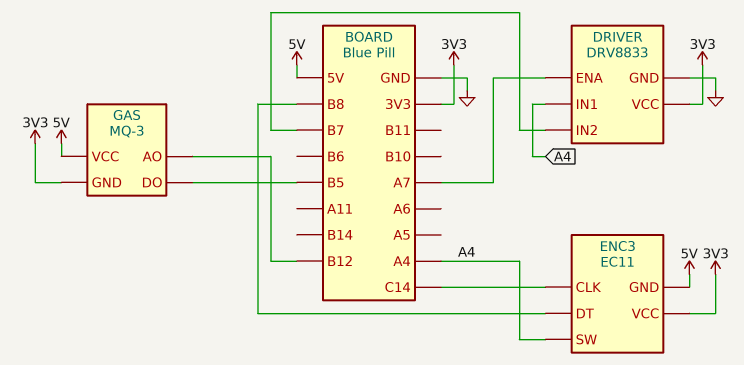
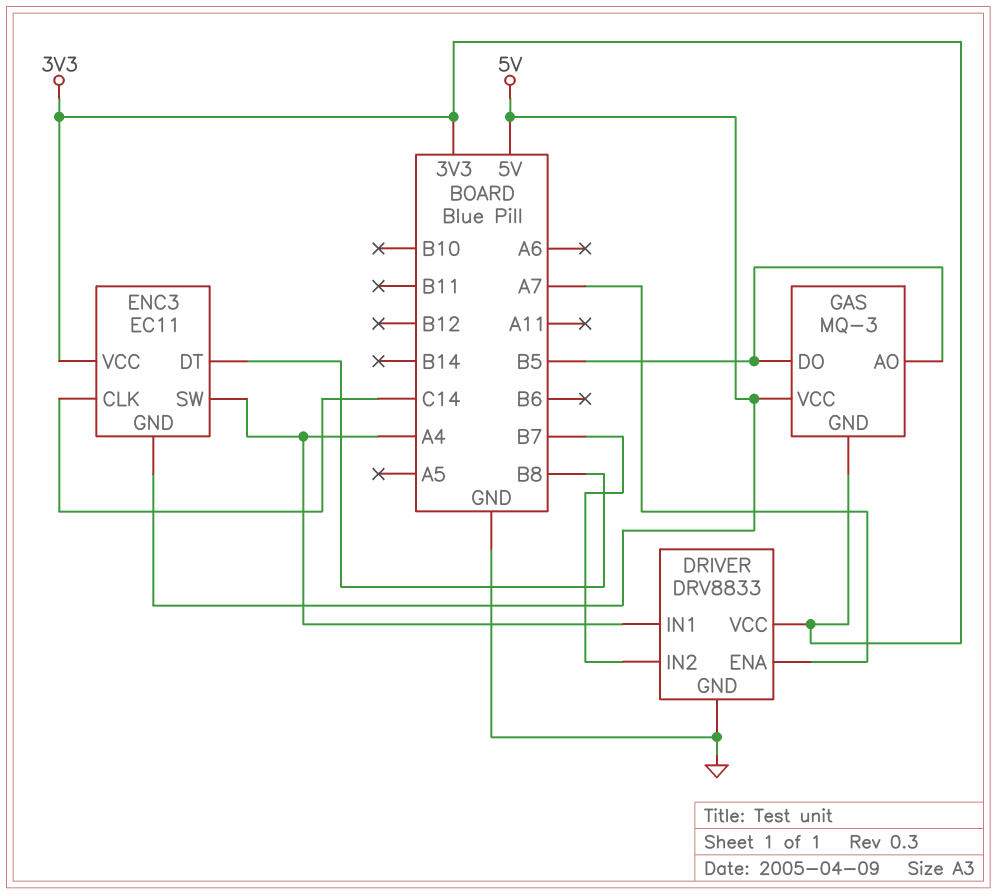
GAS pin AO: B12 -> B5

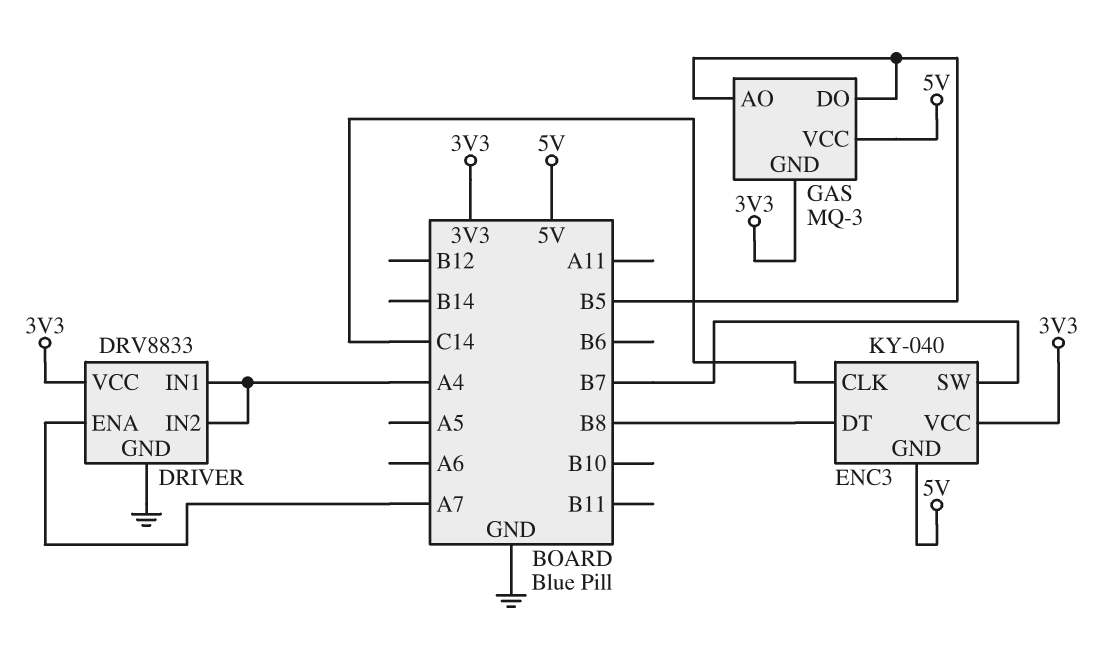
DRIVER pin IN2: B7 -> A4
ENC3: EC11 -> KY-040
ENC3 pin SW: A4 -> B7

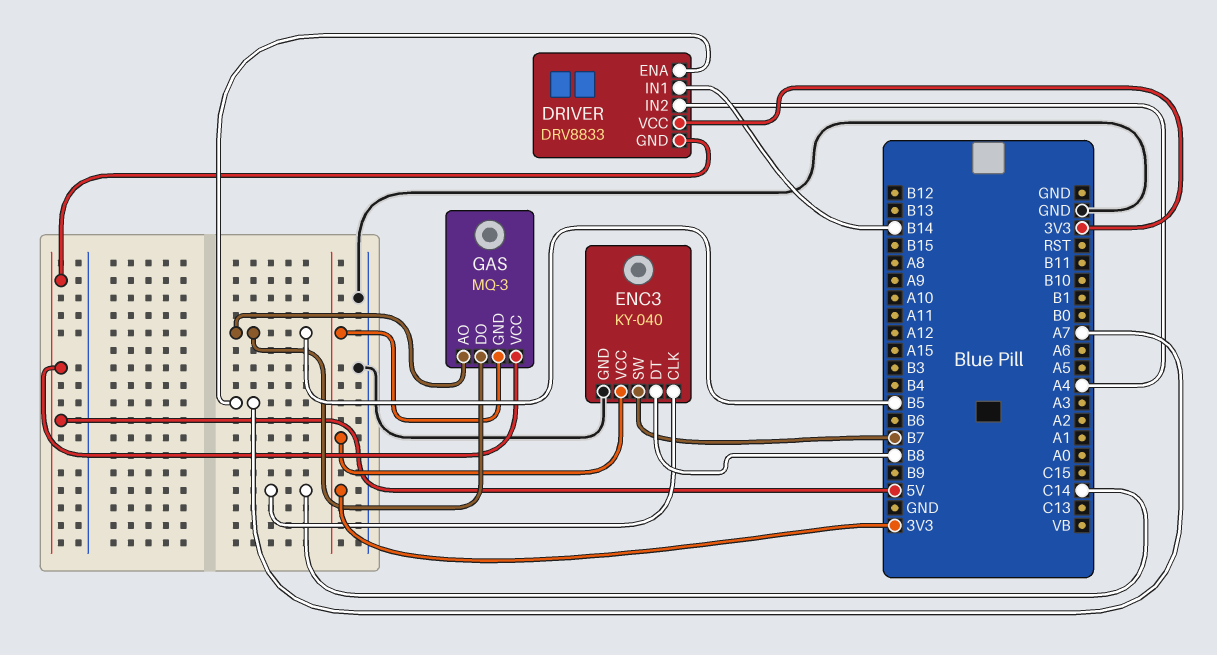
DRIVER pin GND: GND -> 5V
DRIVER pin IN1: A4 -> B14
ENC3 pin GND: 5V -> GND

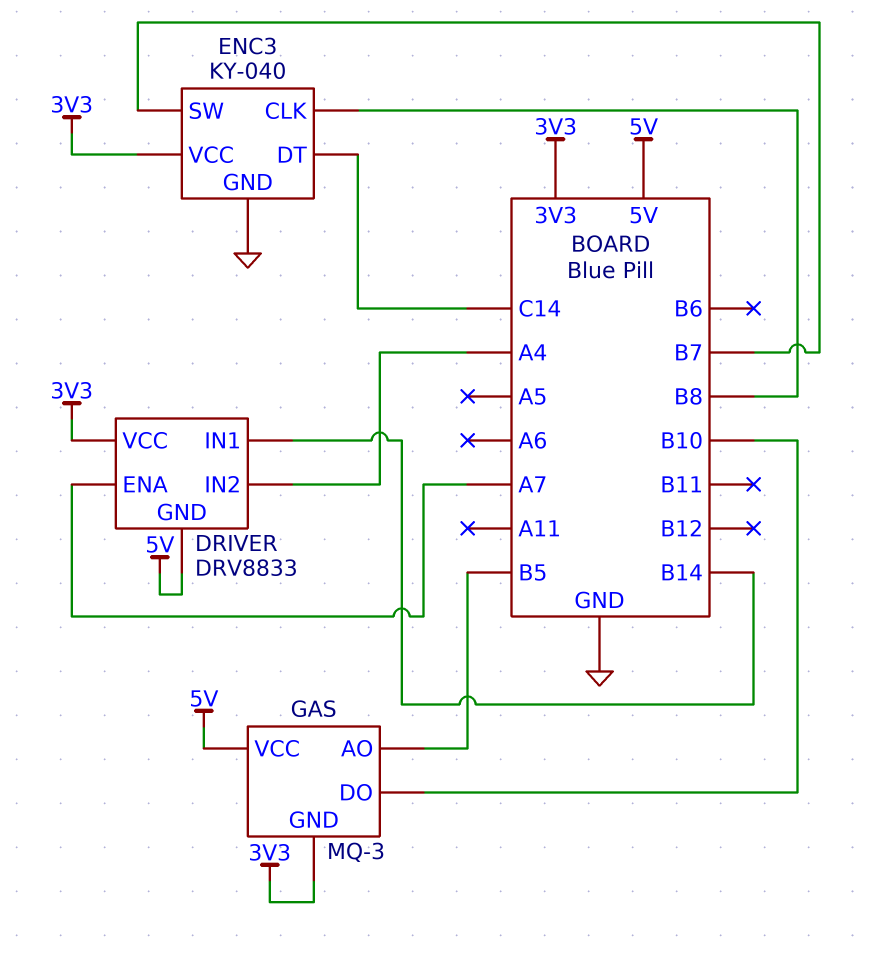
ENC3 pin CLK: C14 -> B8
ENC3 pin DT: B8 -> C14
GAS pin DO: B5 -> B10

